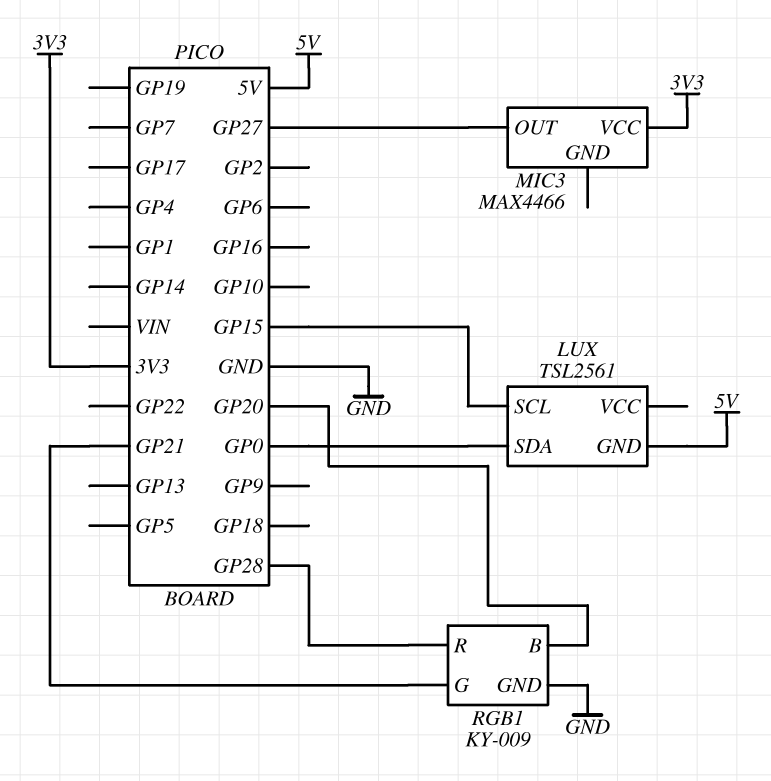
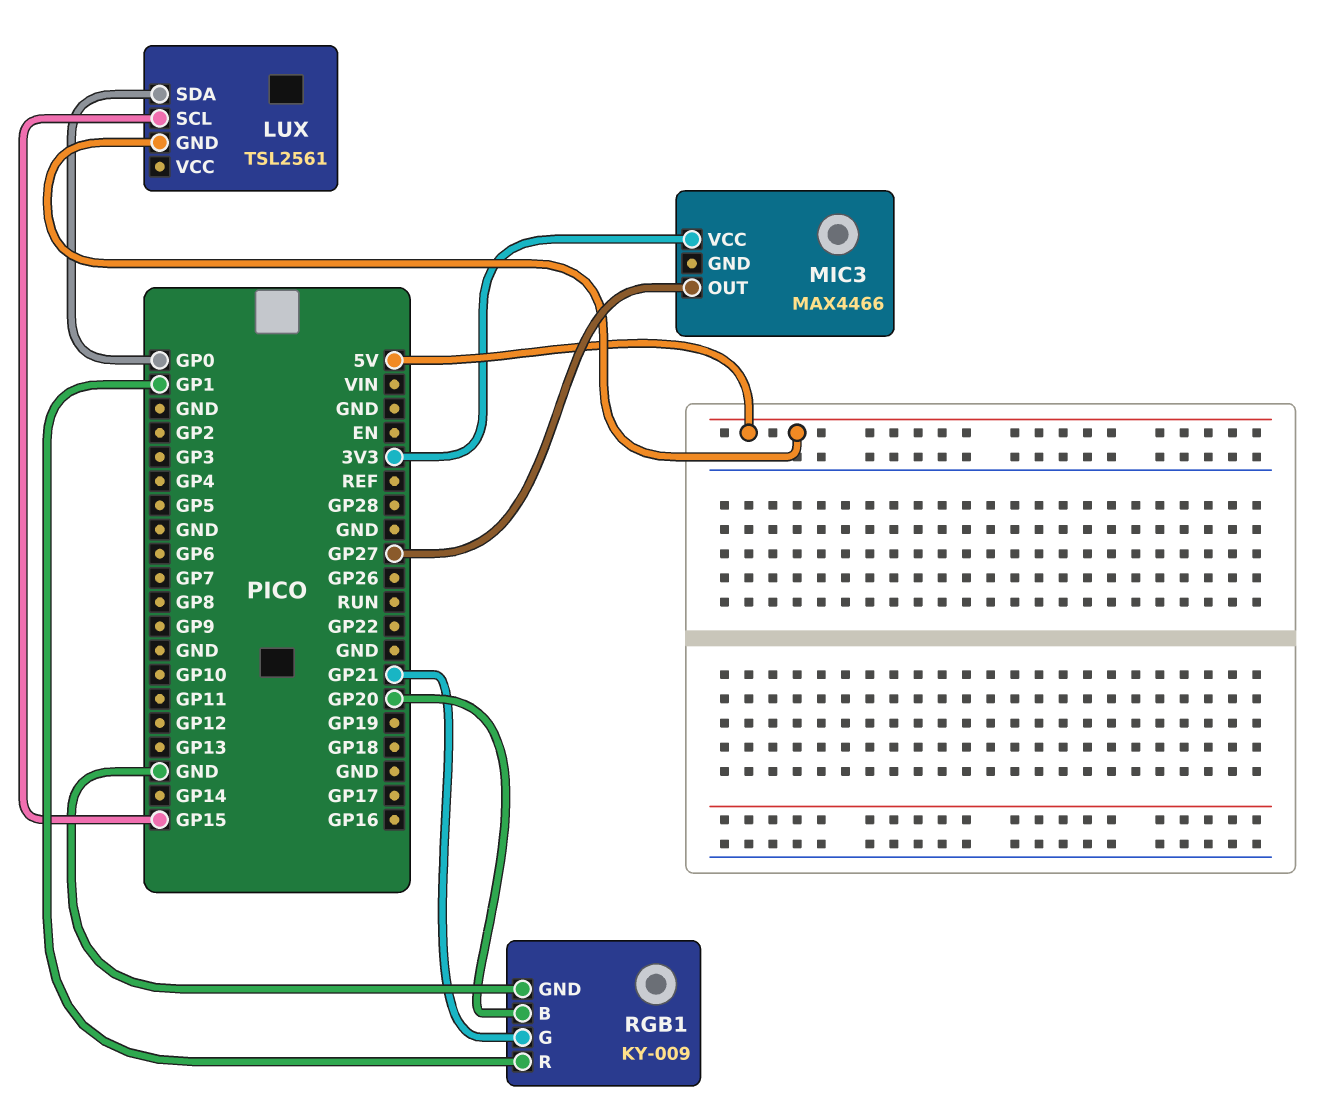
RGB1 pin R: GP28 -> GP1

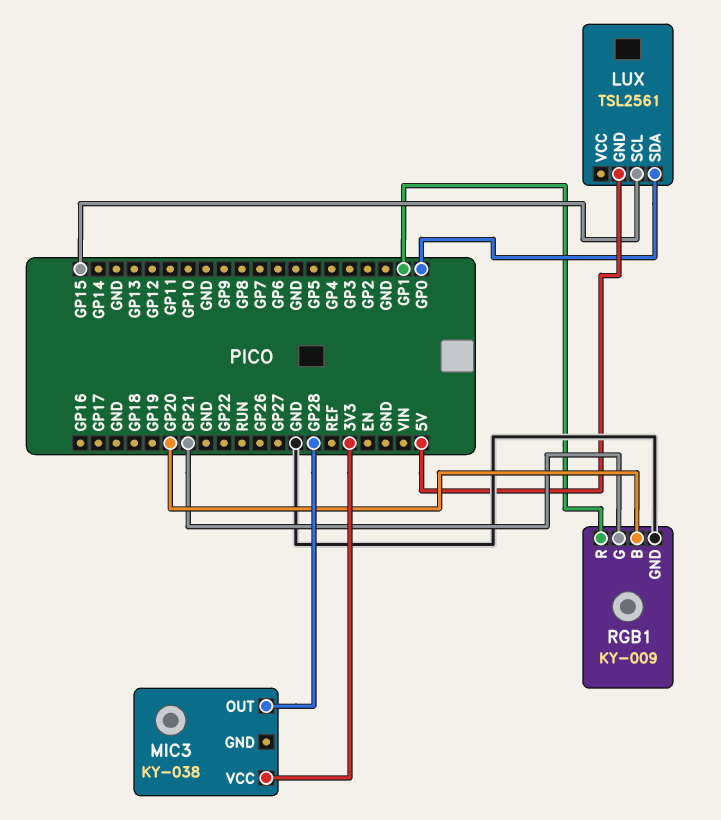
MIC3: MAX4466 -> KY-038
MIC3 pin OUT: GP27 -> GP28

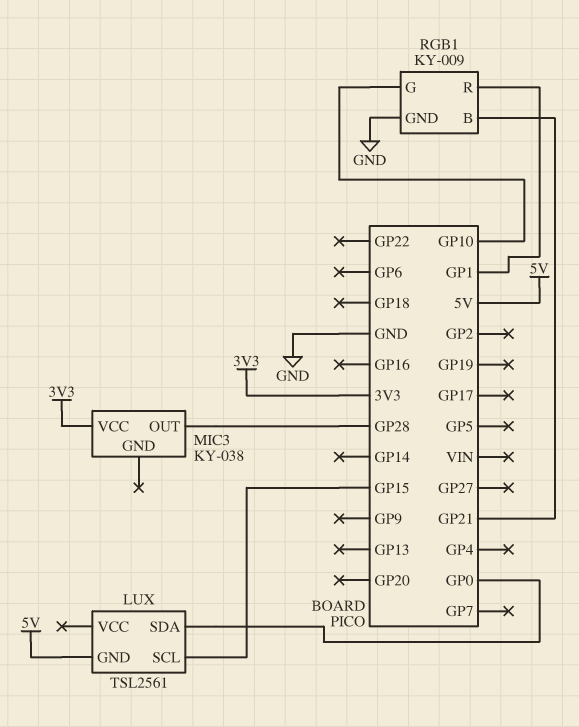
RGB1 pin B: GP20 -> GP21
RGB1 pin G: GP21 -> GP10

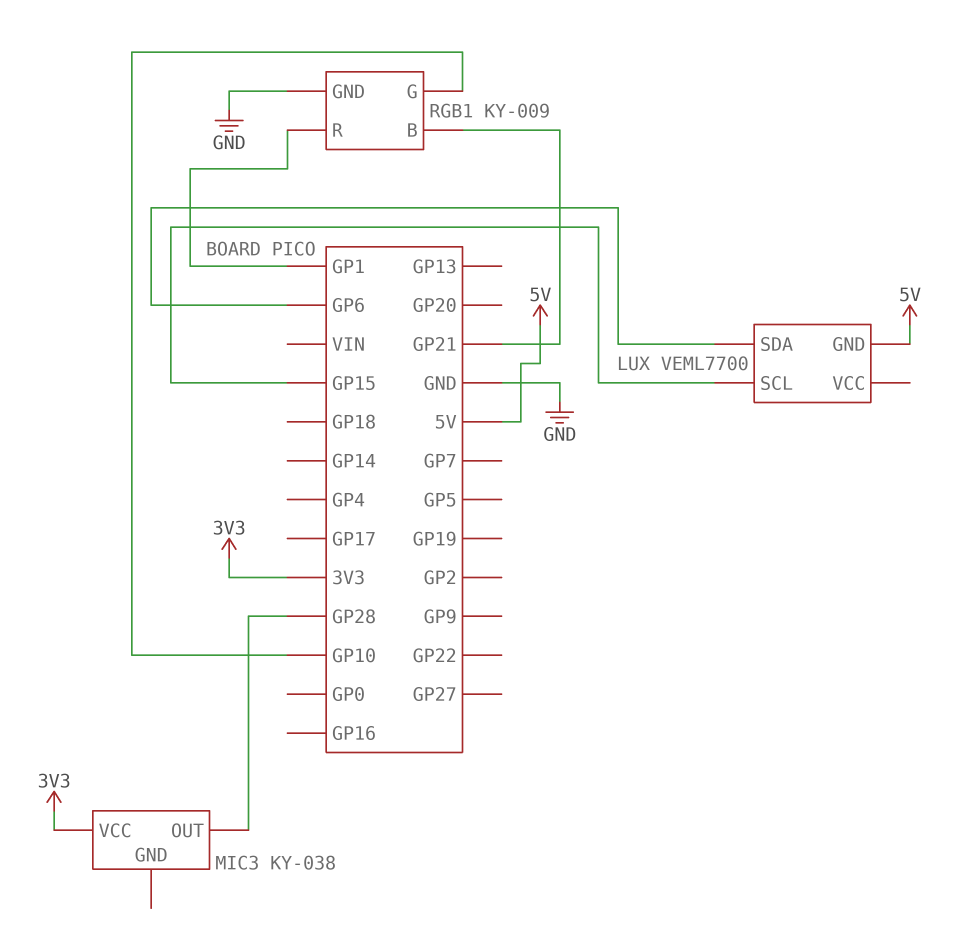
LUX: TSL2561 -> VEML7700
LUX pin SDA: GP0 -> GP6

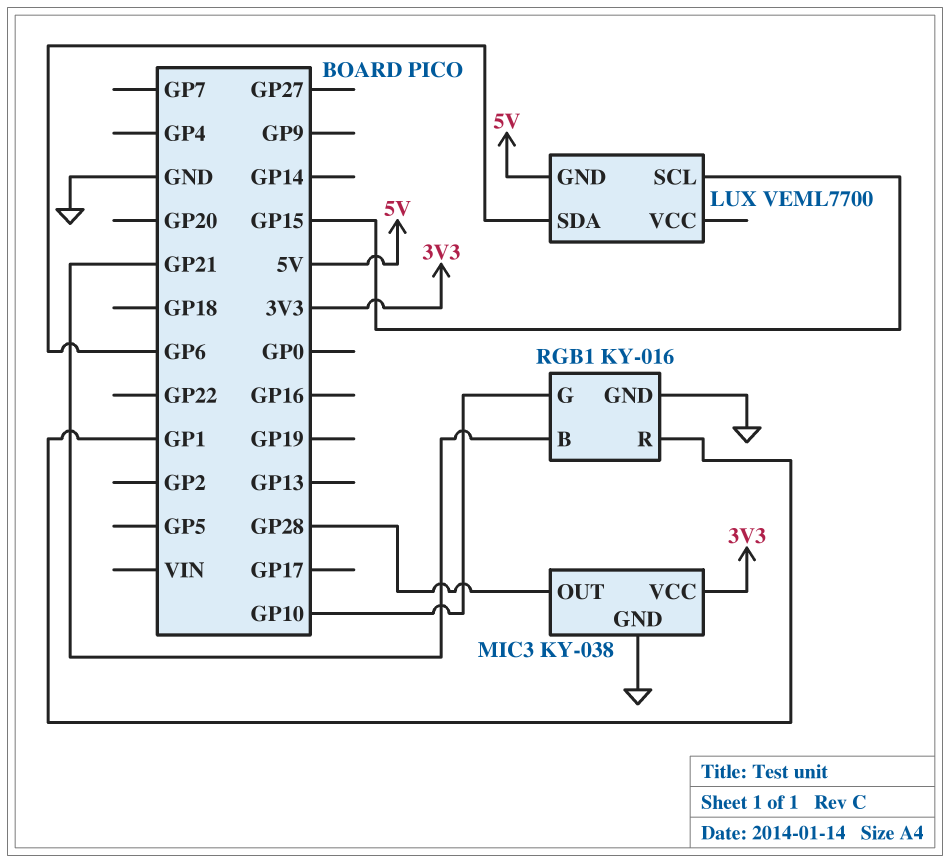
MIC3 pin GND: none -> GND
RGB1: KY-009 -> KY-016

